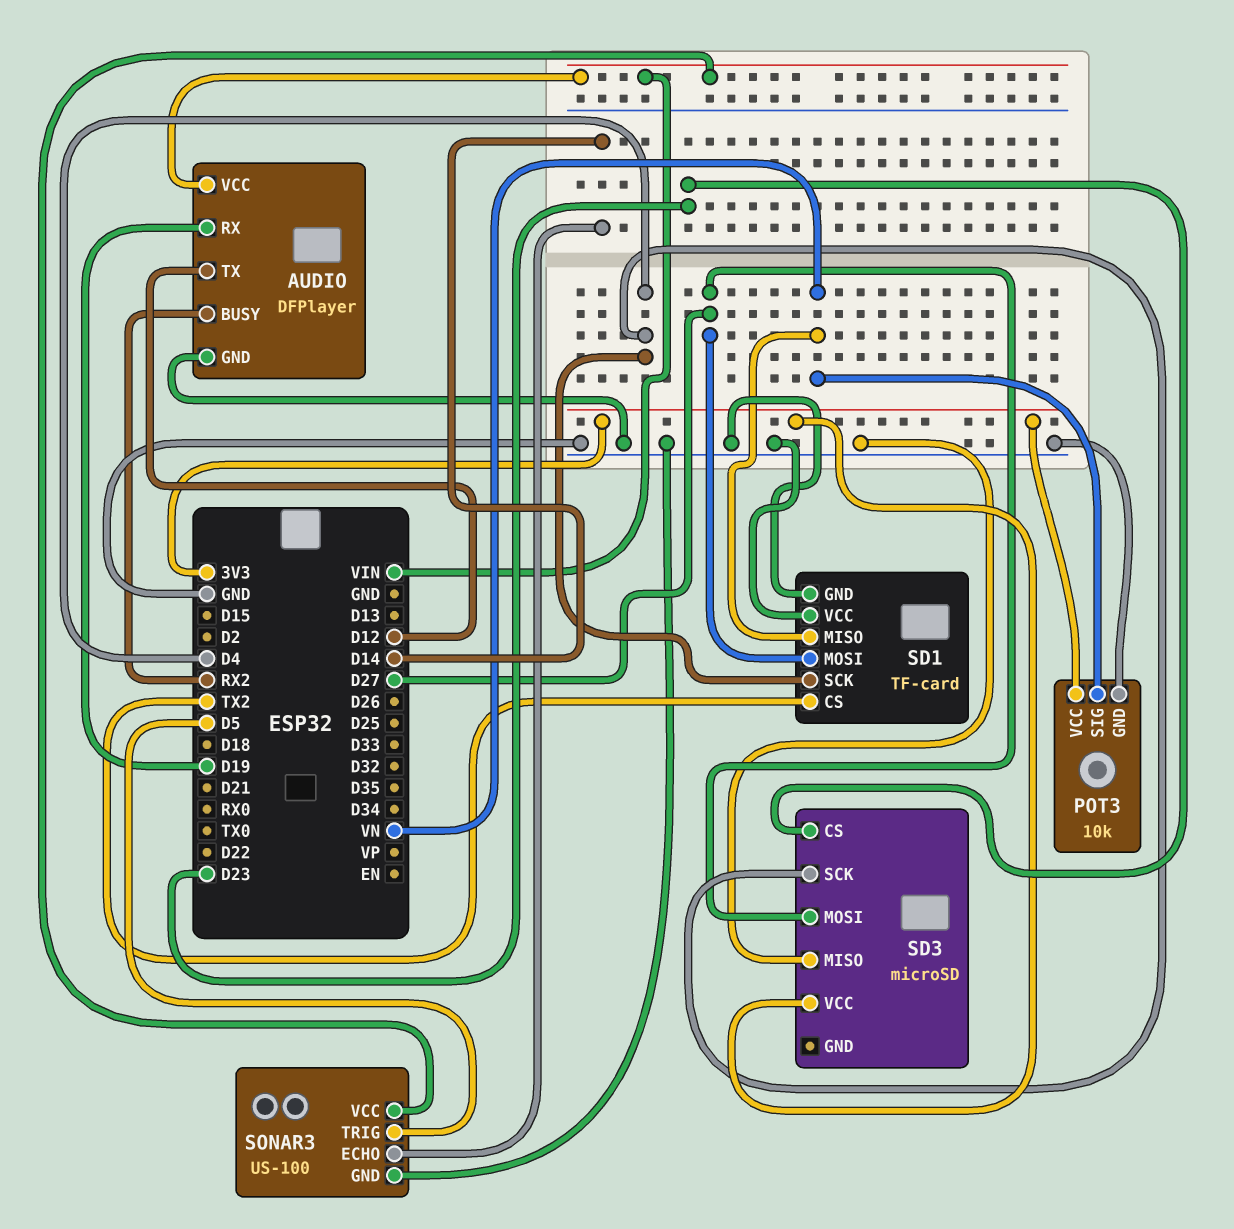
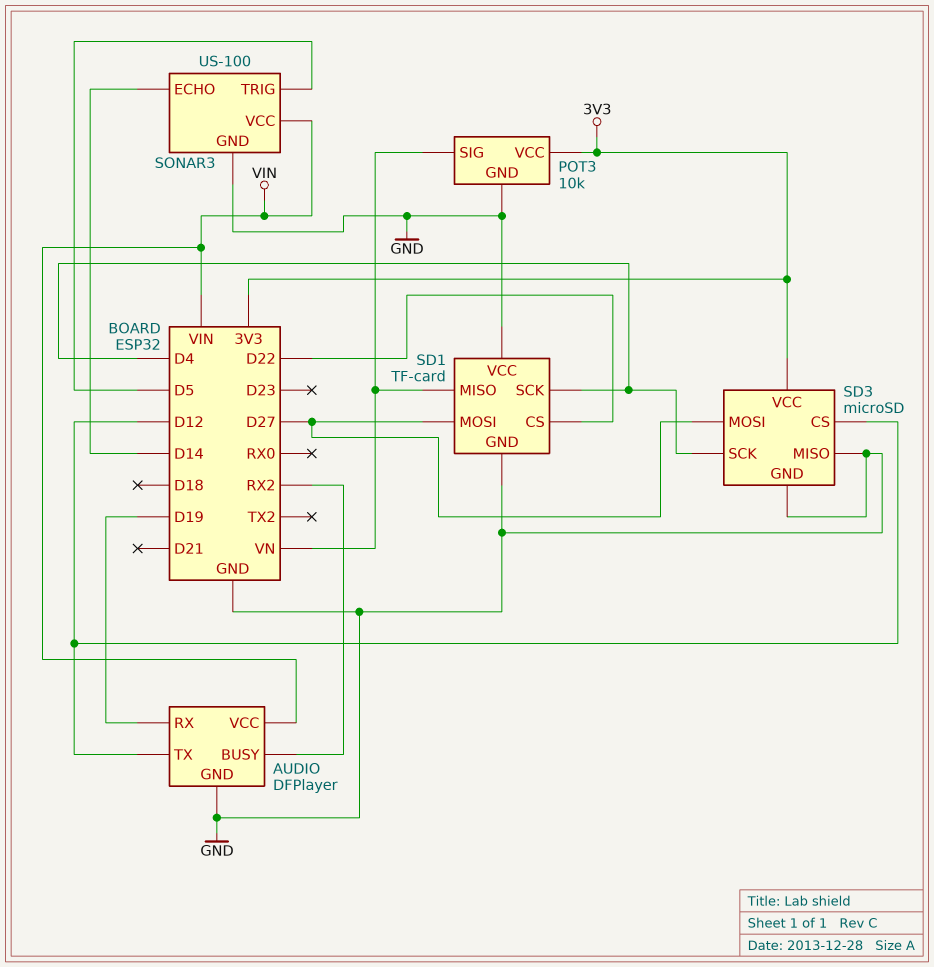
SD1 pin CS: TX2 -> D22
SD3 pin CS: D23 -> D12
SD3 pin GND: none -> GND

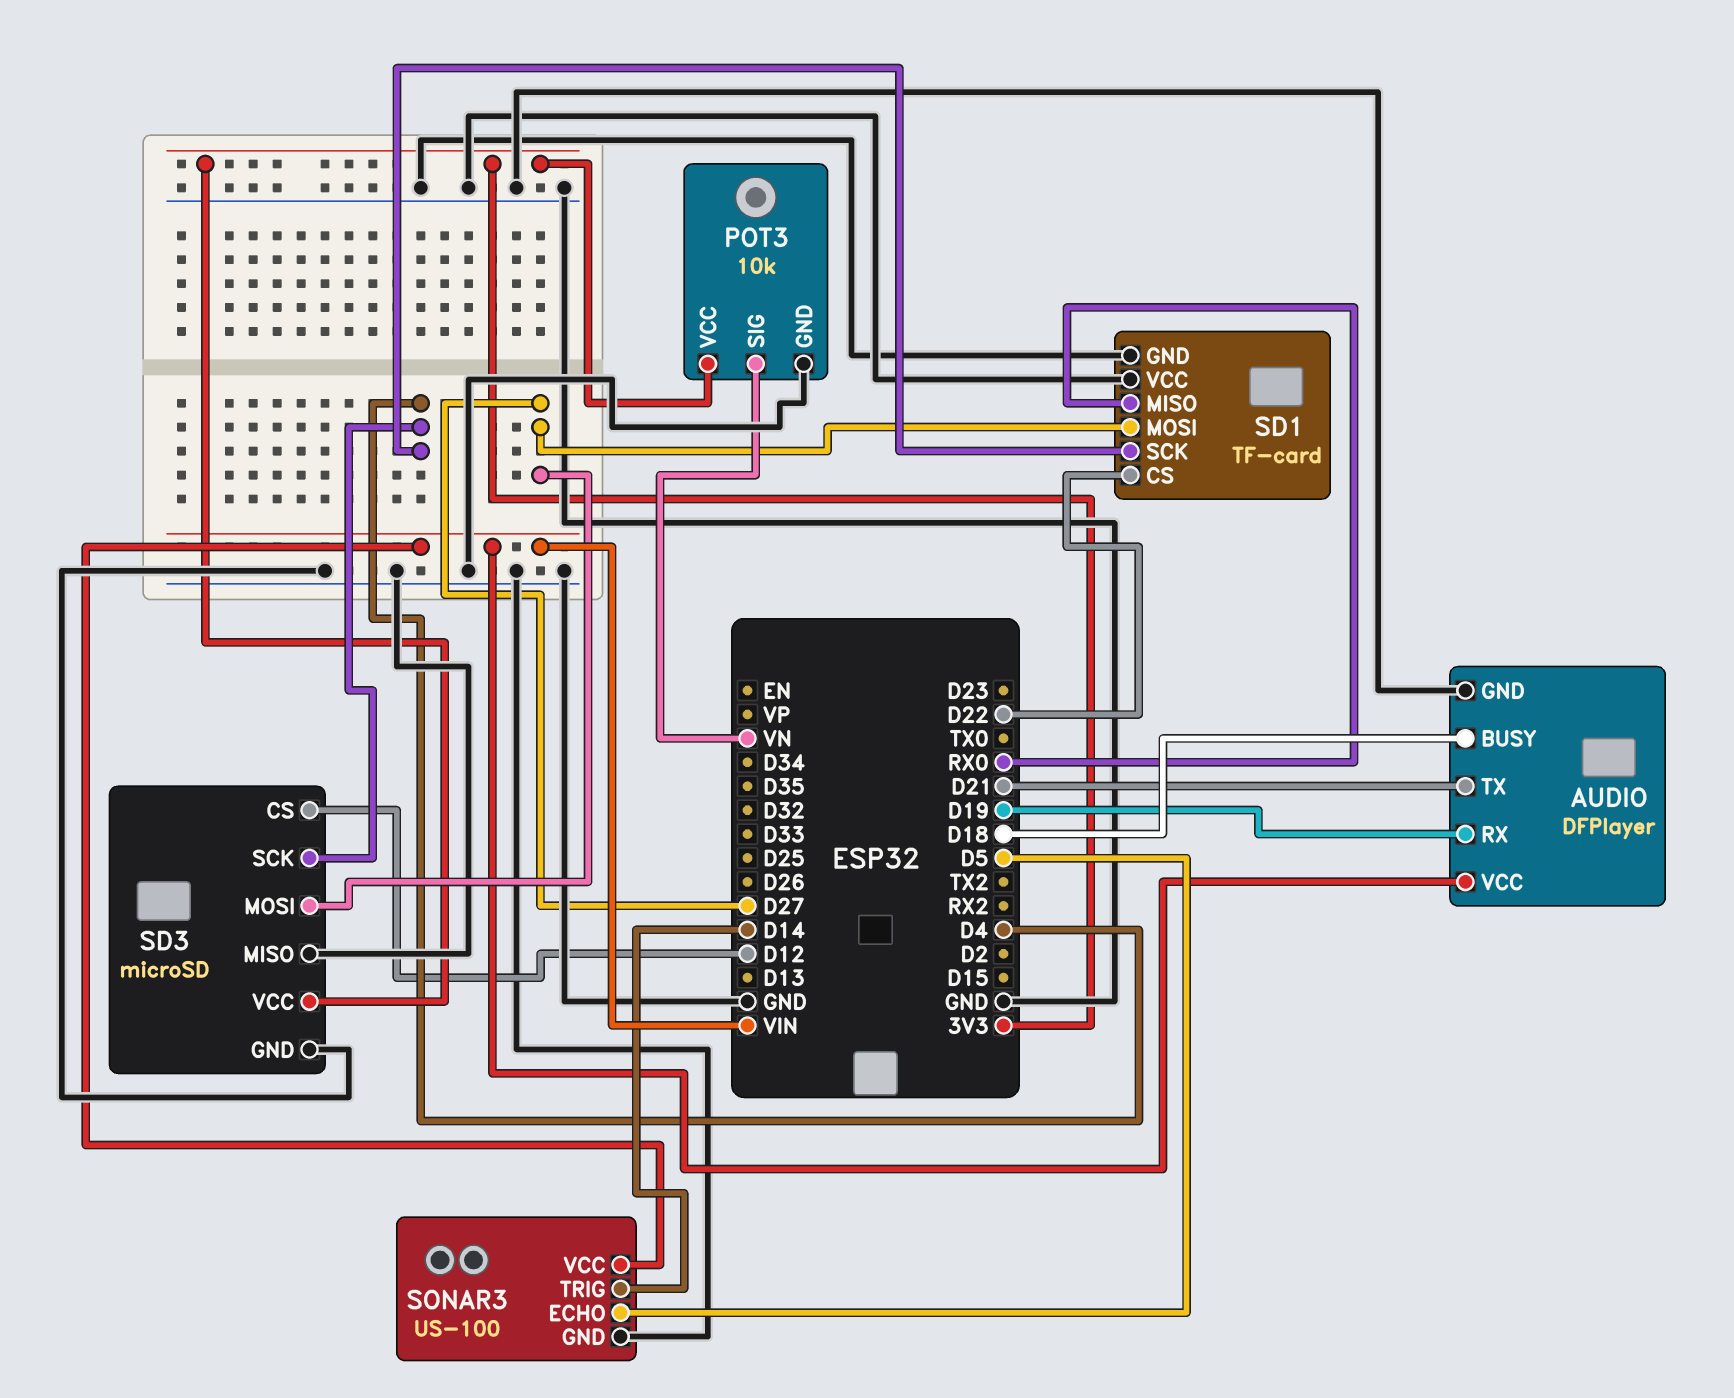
AUDIO pin BUSY: RX2 -> D18
AUDIO pin TX: D12 -> D21
SD1 pin MISO: VN -> RX0
SONAR3 pin ECHO: D14 -> D5
SONAR3 pin TRIG: D5 -> D14

